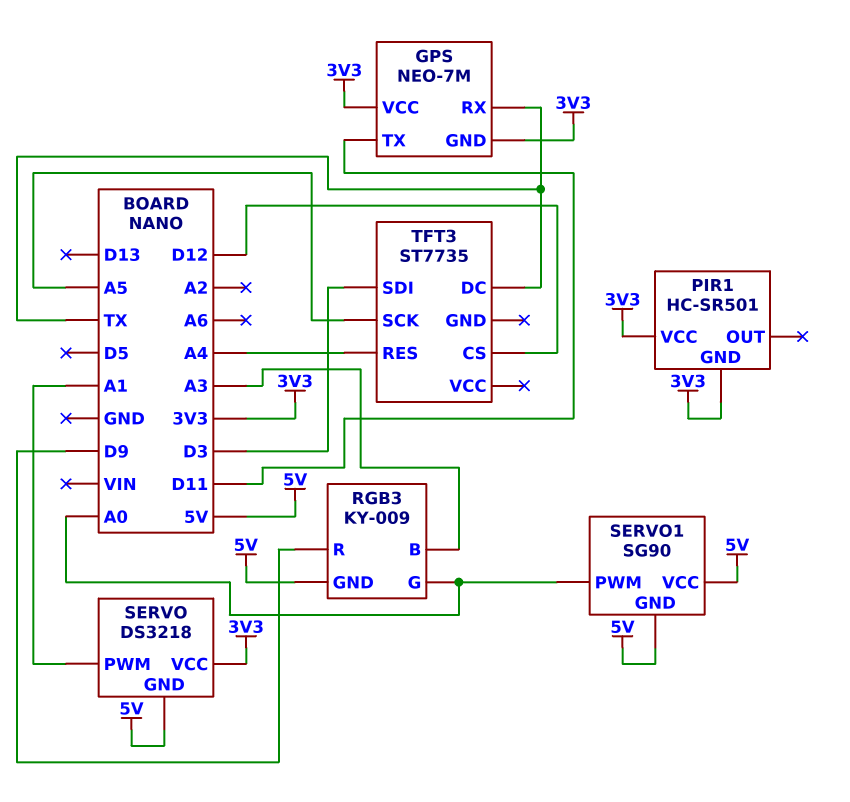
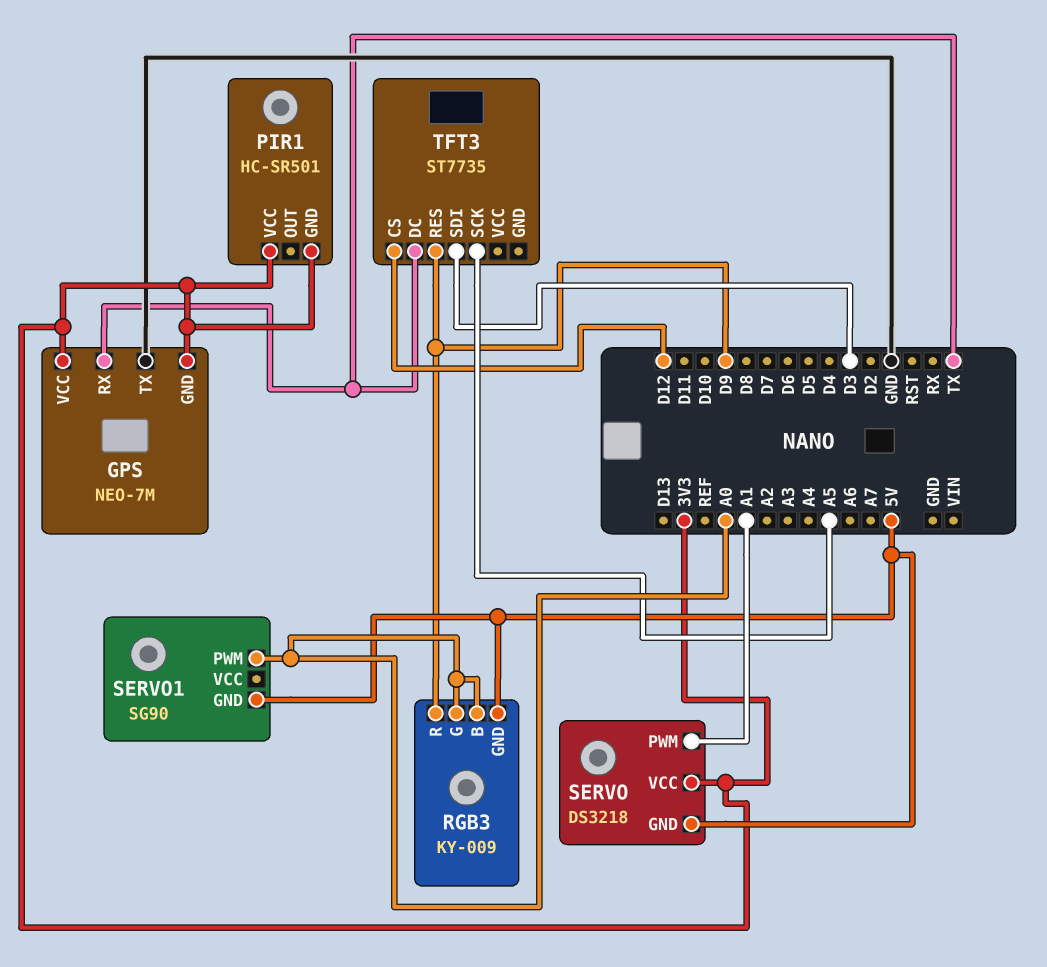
GPS pin TX: D11 -> GND
RGB3 pin B: A3 -> A0
SERVO1 pin VCC: 5V -> none
TFT3 pin RES: A4 -> D9

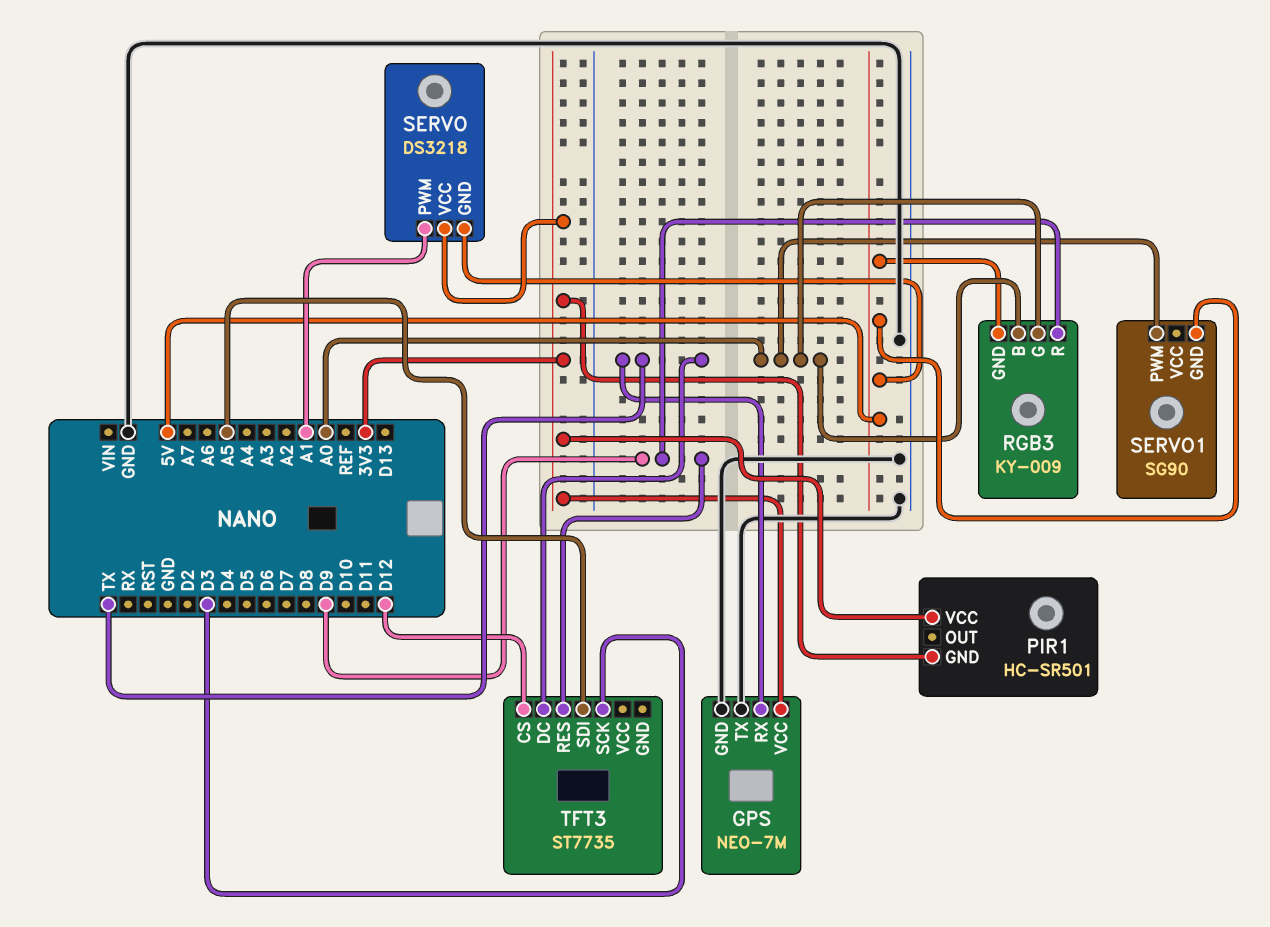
GPS pin GND: 3V3 -> GND
TFT3 pin SCK: A5 -> D3
TFT3 pin SDI: D3 -> A5

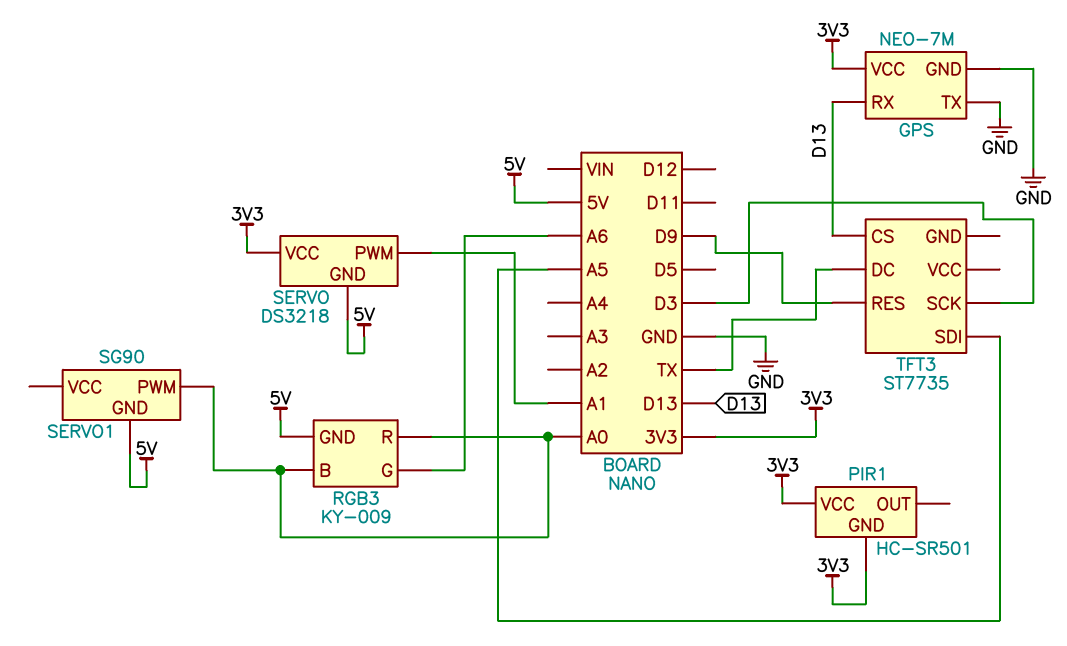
GPS pin RX: TX -> D13
RGB3 pin G: A0 -> A6
RGB3 pin R: D9 -> A0
TFT3 pin CS: D12 -> D13

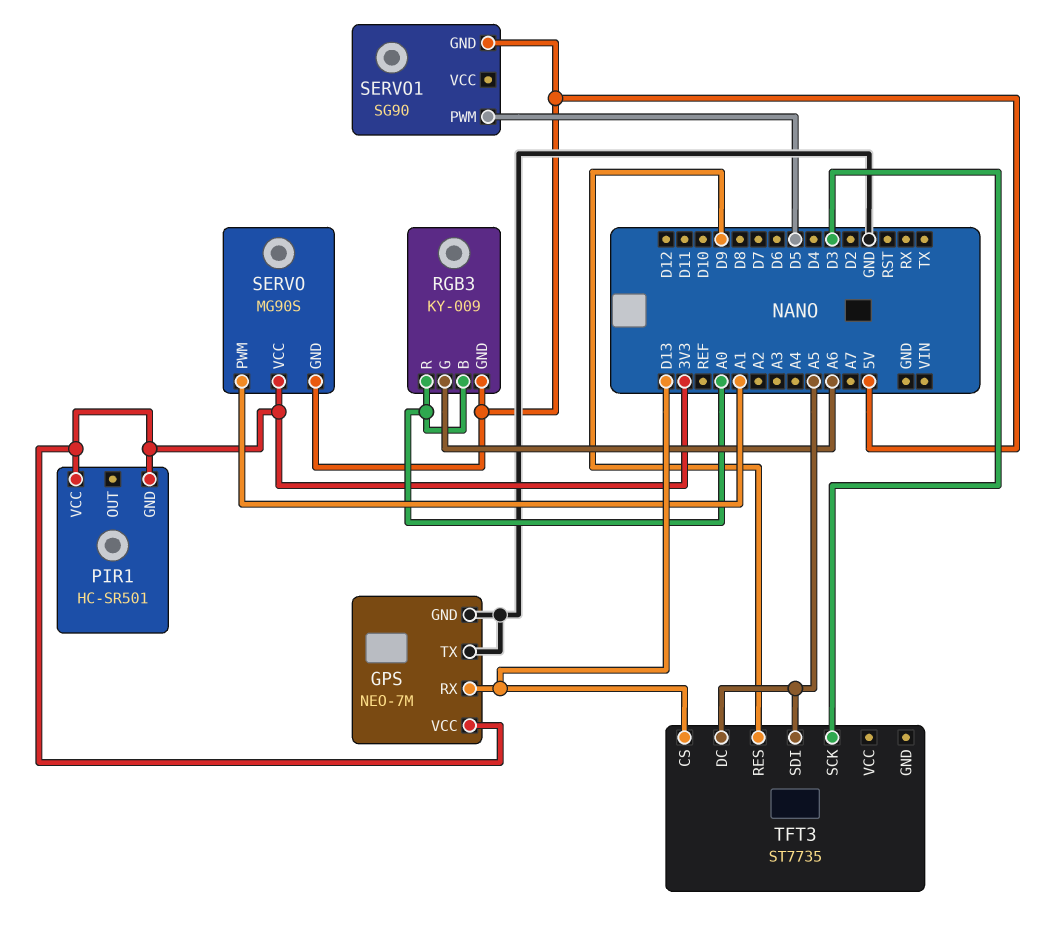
SERVO: DS3218 -> MG90S
SERVO1 pin PWM: A0 -> D5
TFT3 pin DC: TX -> A5

